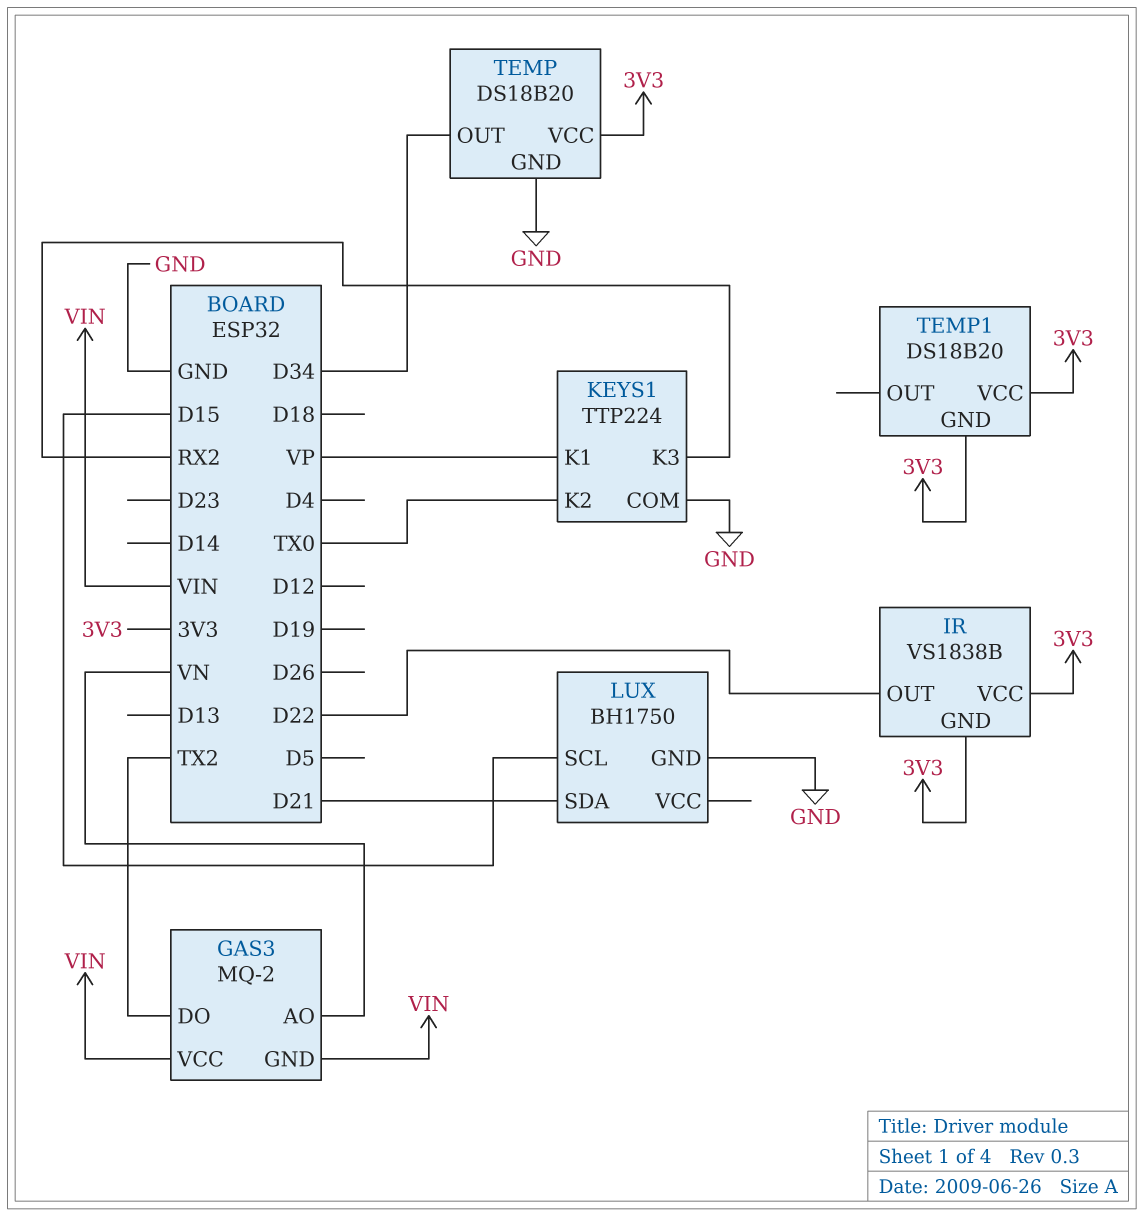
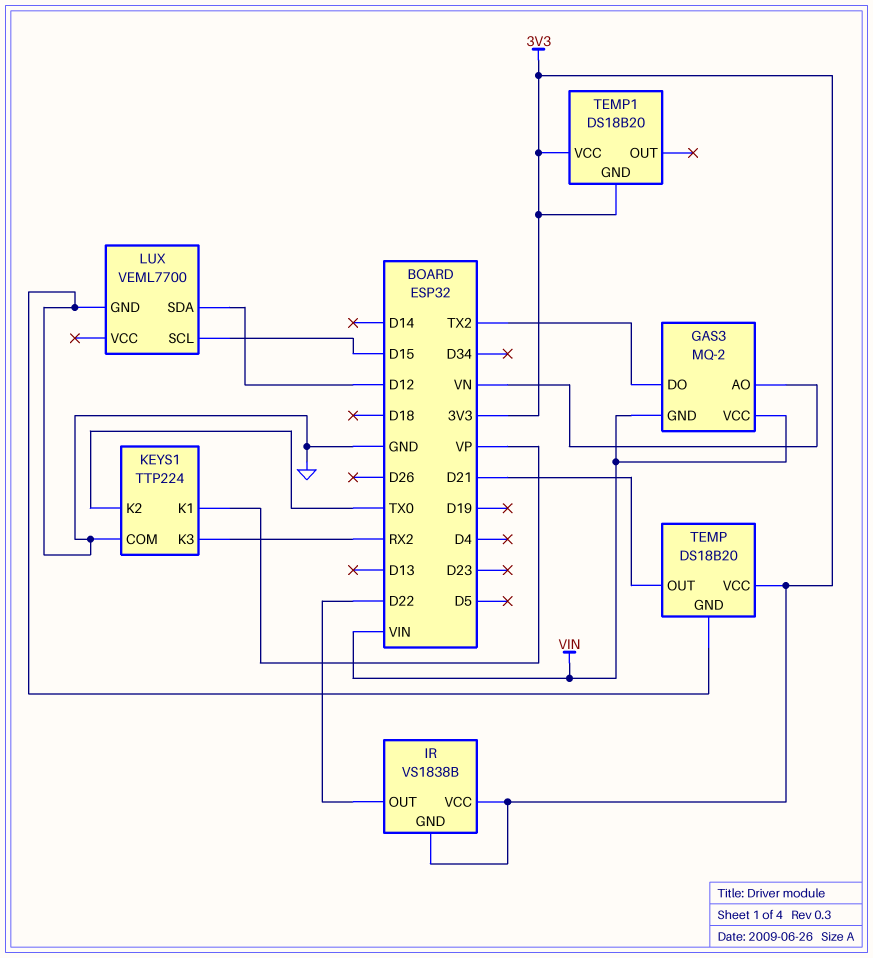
LUX: BH1750 -> VEML7700
LUX pin SDA: D21 -> D12
TEMP pin OUT: D34 -> D21

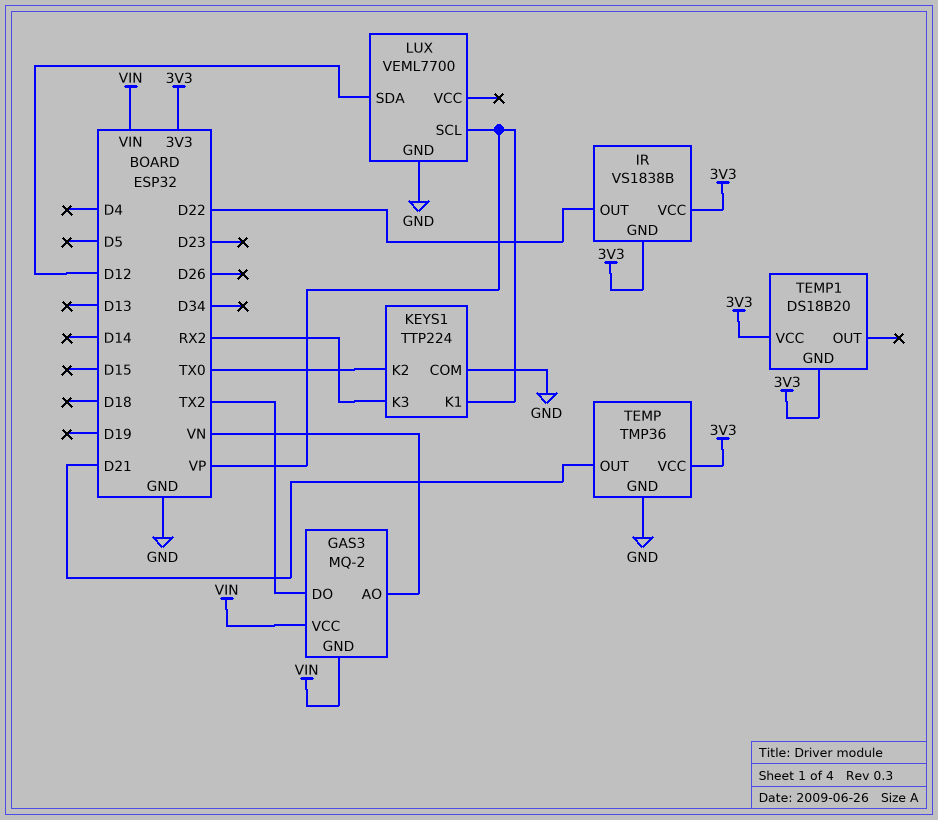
LUX pin SCL: D15 -> VP
TEMP: DS18B20 -> TMP36

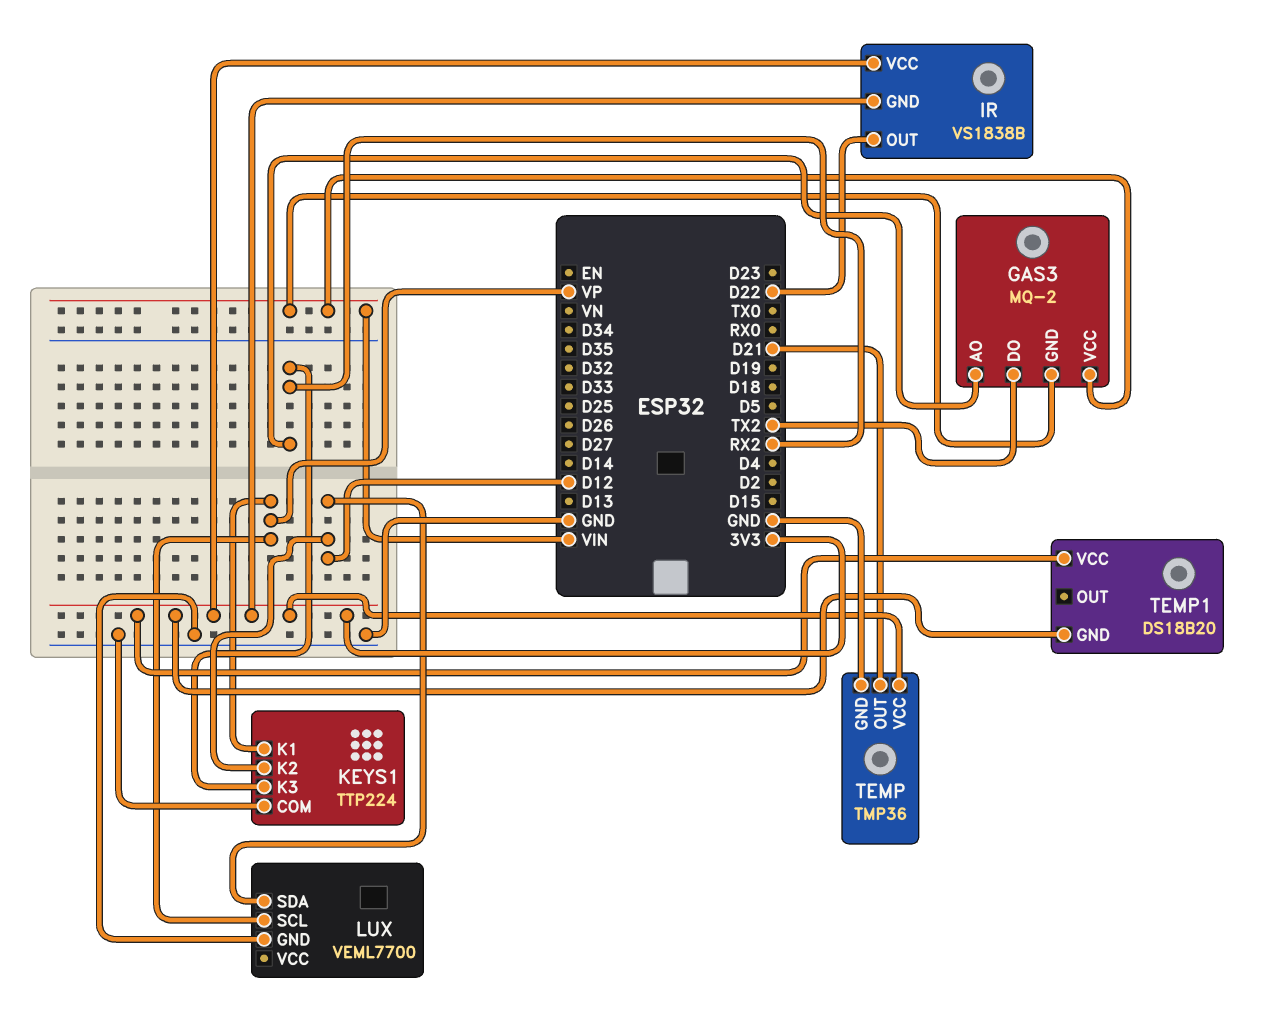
GAS3 pin AO: VN -> RX2
KEYS1 pin K2: TX0 -> D12

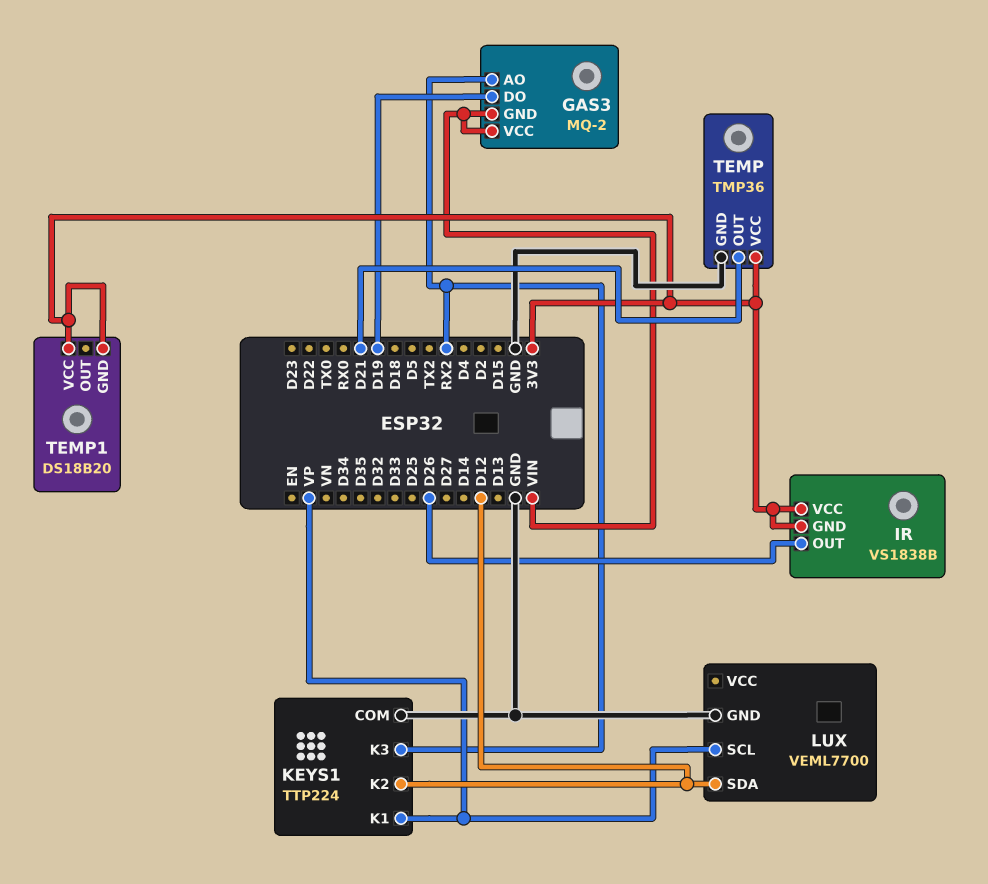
GAS3 pin DO: TX2 -> D19
IR pin OUT: D22 -> D26

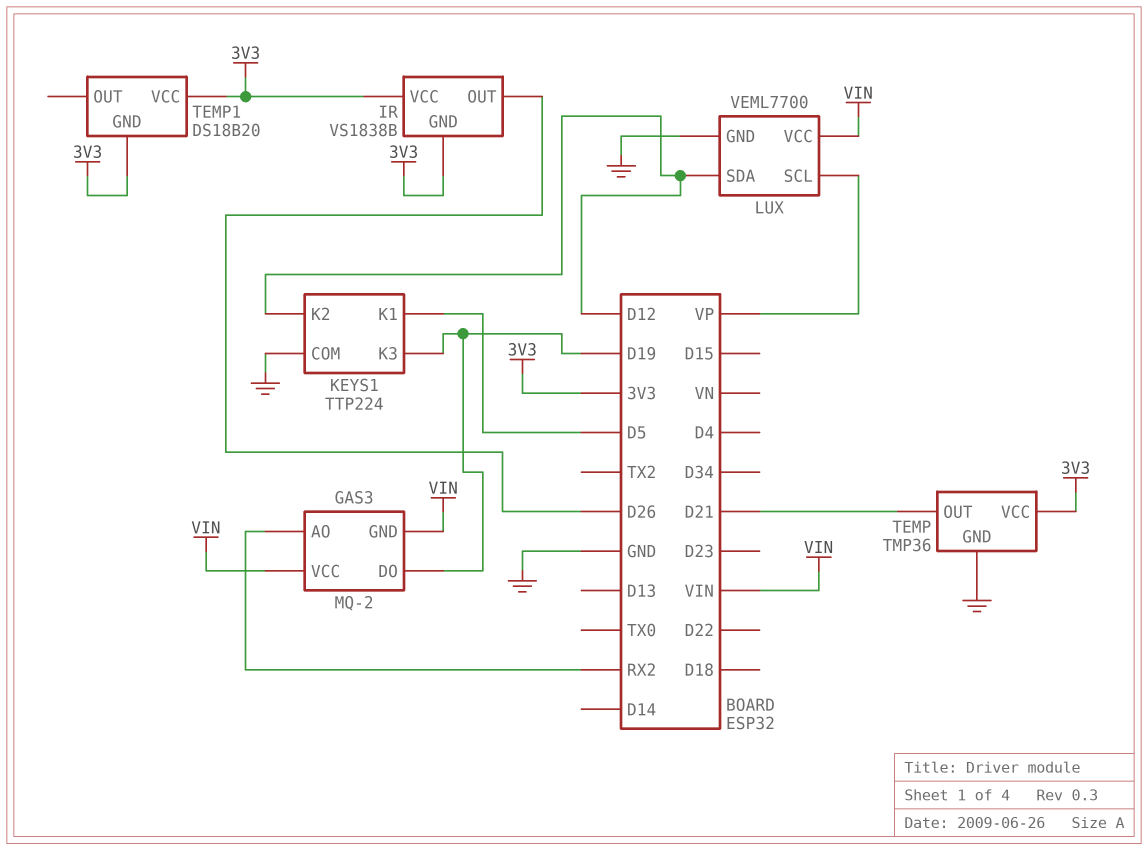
KEYS1 pin K1: VP -> D5
KEYS1 pin K3: RX2 -> D19
LUX pin VCC: none -> VIN

